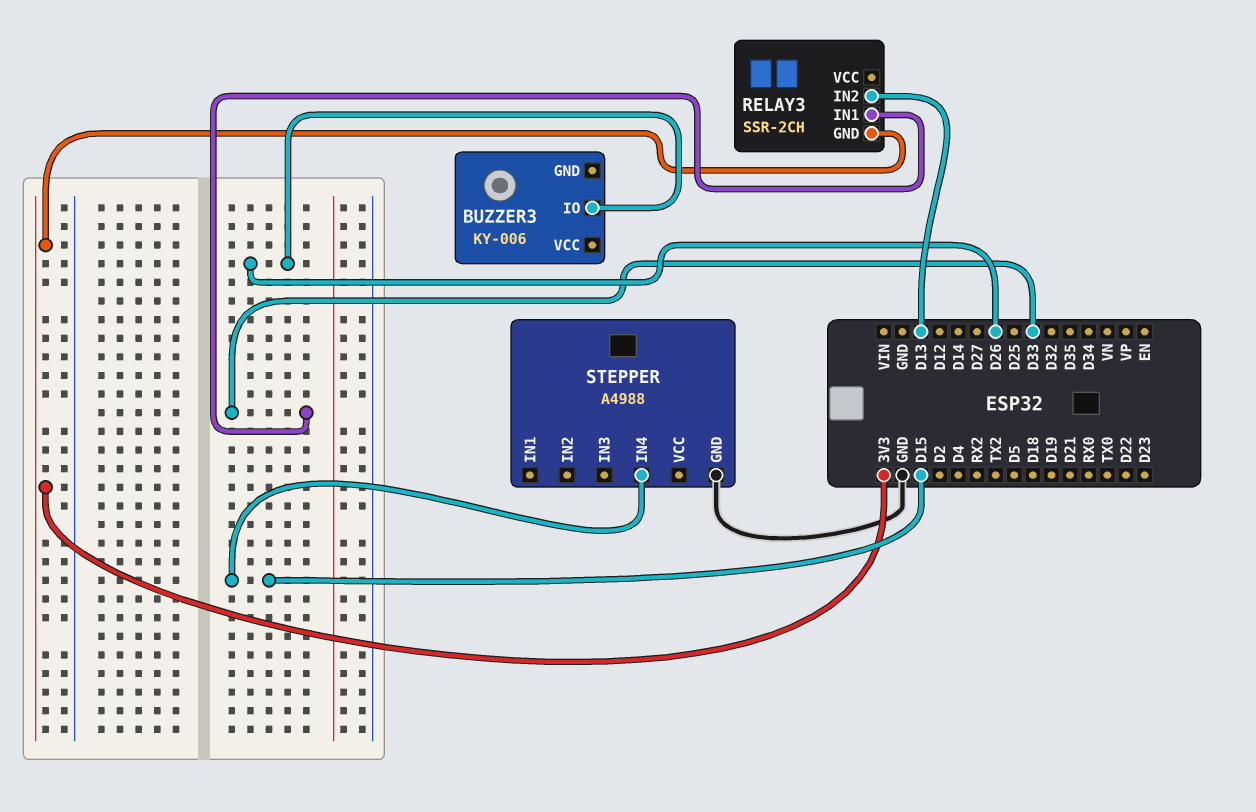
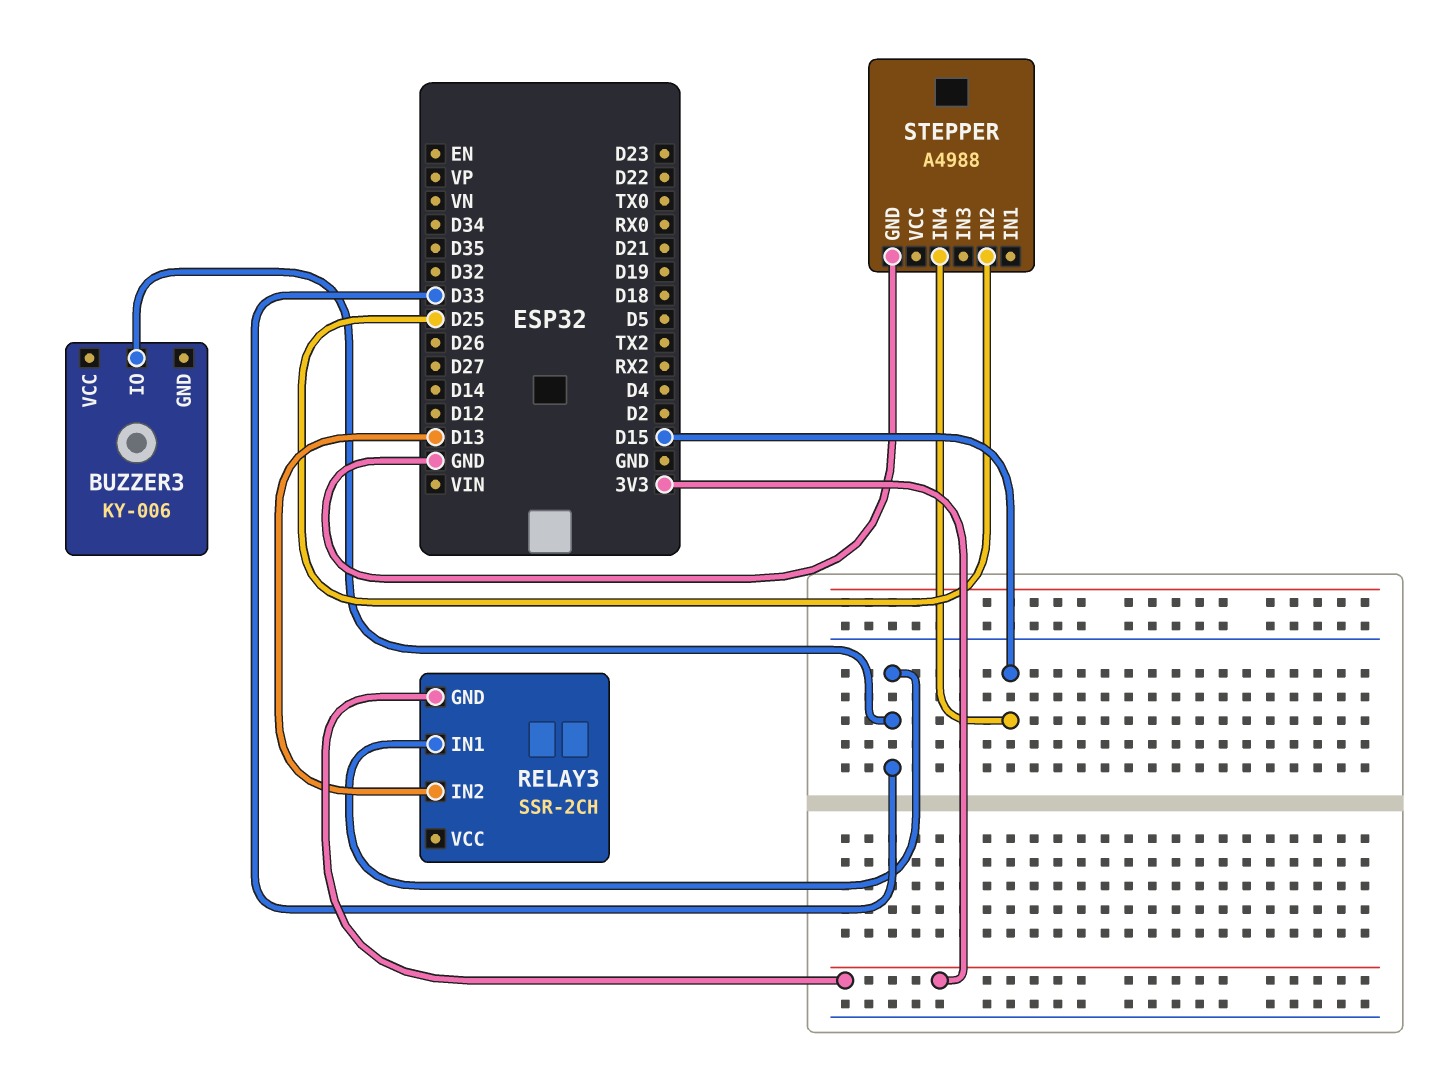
BUZZER3 pin IO: D26 -> D33
STEPPER pin IN2: none -> D25

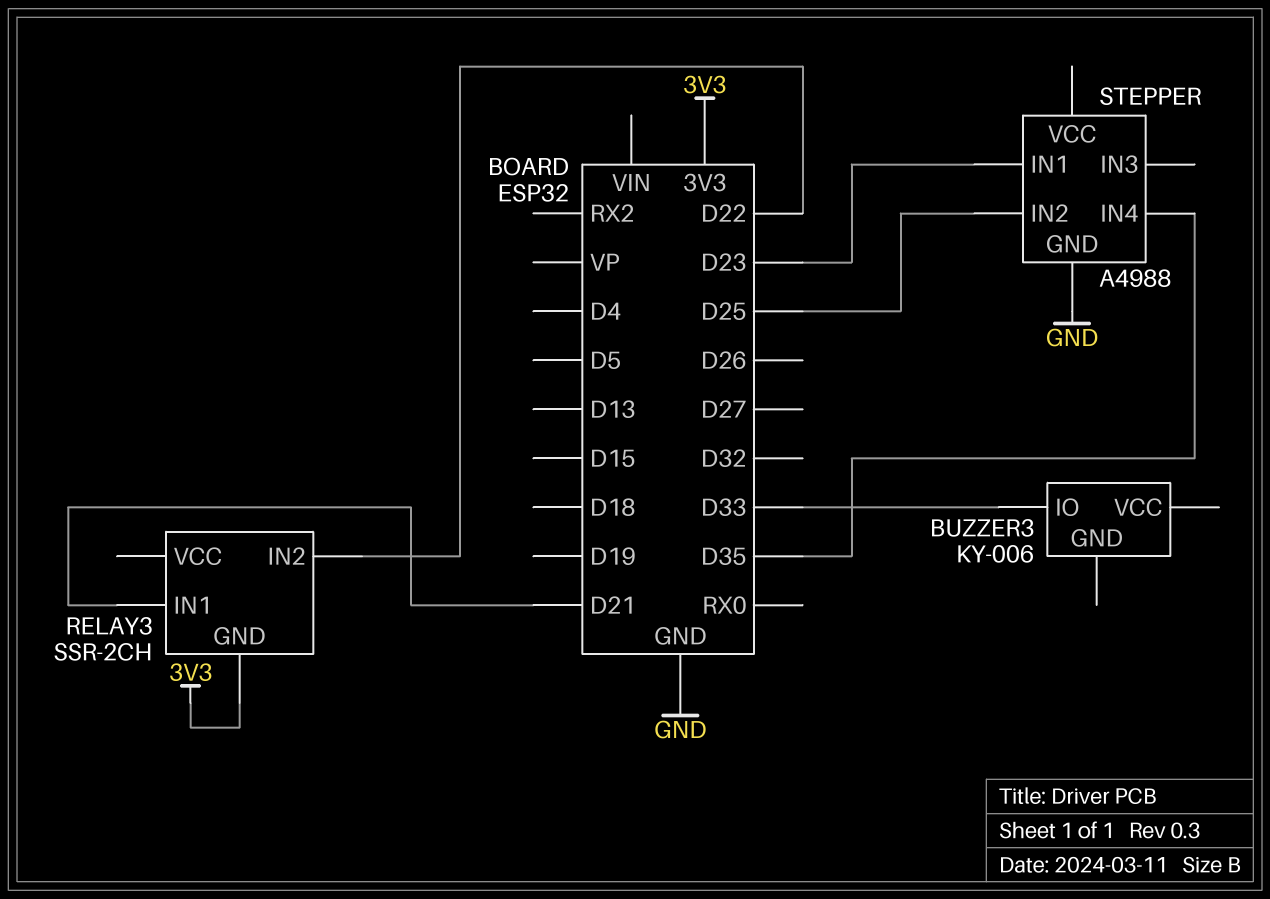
RELAY3 pin IN1: D33 -> D21
RELAY3 pin IN2: D13 -> D22
STEPPER pin IN1: none -> D23
STEPPER pin IN4: D15 -> D35

